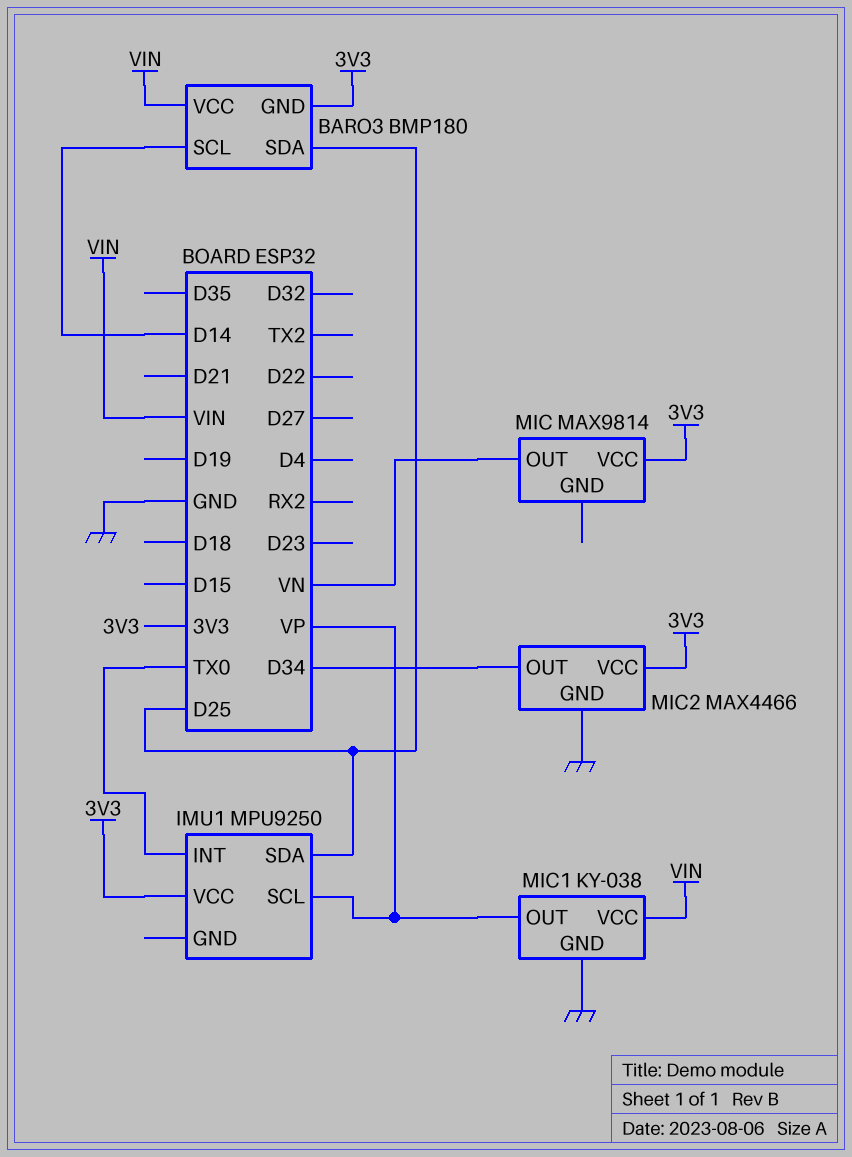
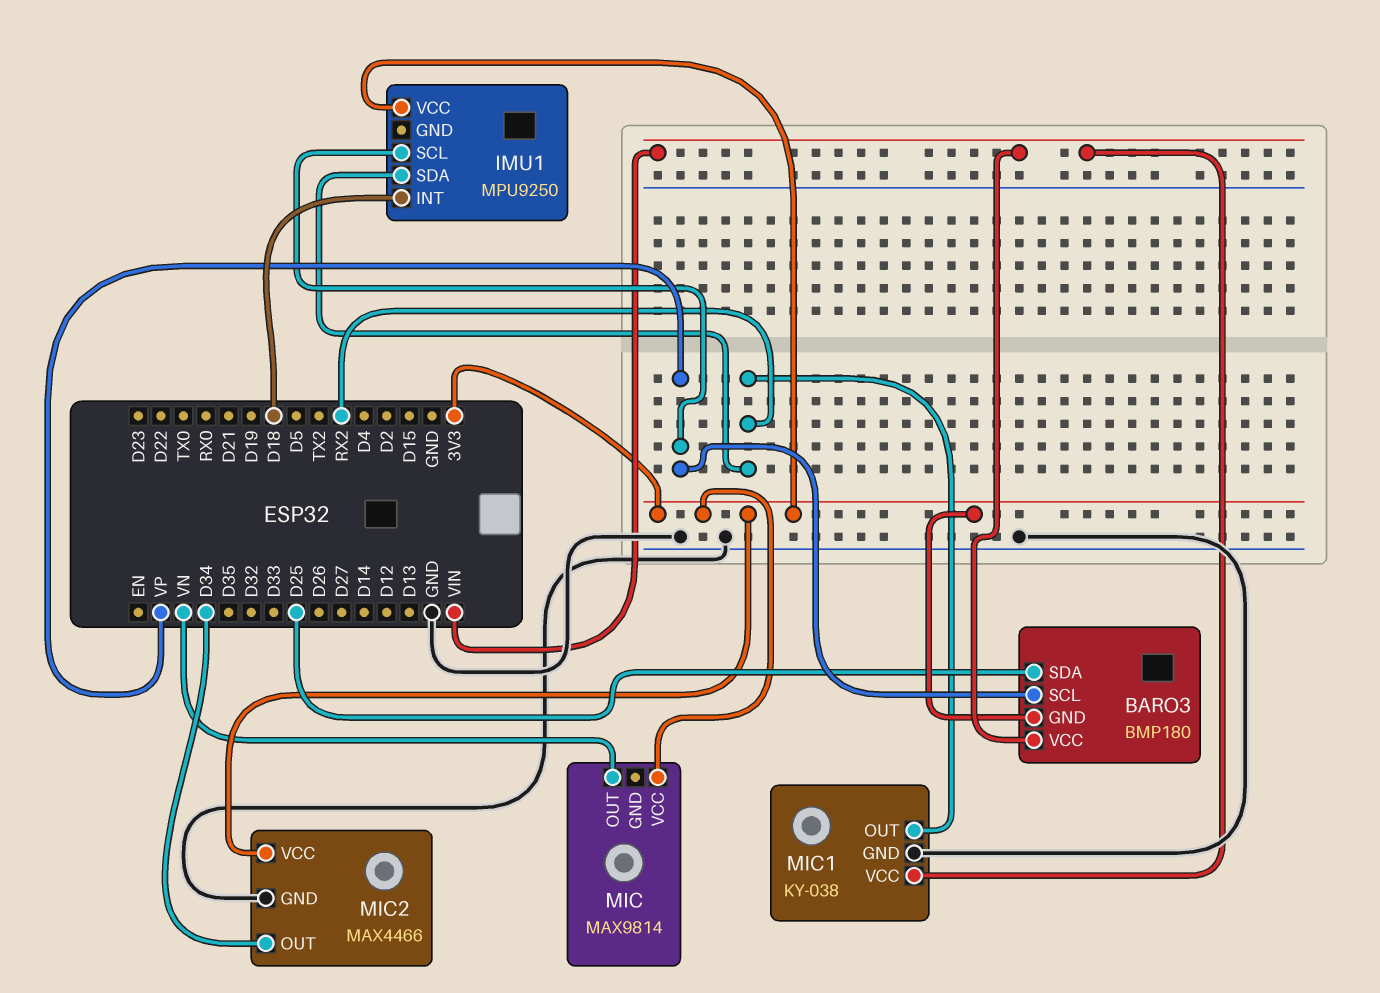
BARO3 pin SCL: D14 -> VP
IMU1 pin INT: TX0 -> D18
IMU1 pin SDA: D25 -> RX2
MIC1 pin OUT: VP -> RX2

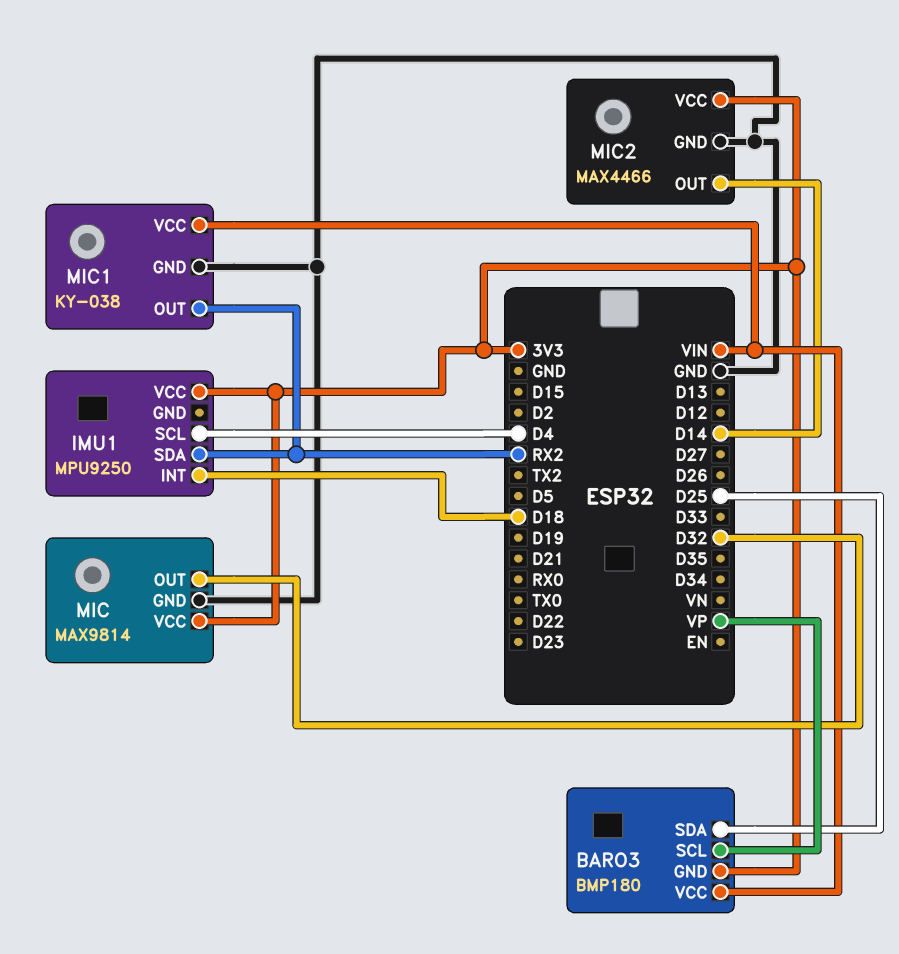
IMU1 pin SCL: VP -> D4
MIC pin GND: none -> GND
MIC pin OUT: VN -> D32
MIC2 pin OUT: D34 -> D14

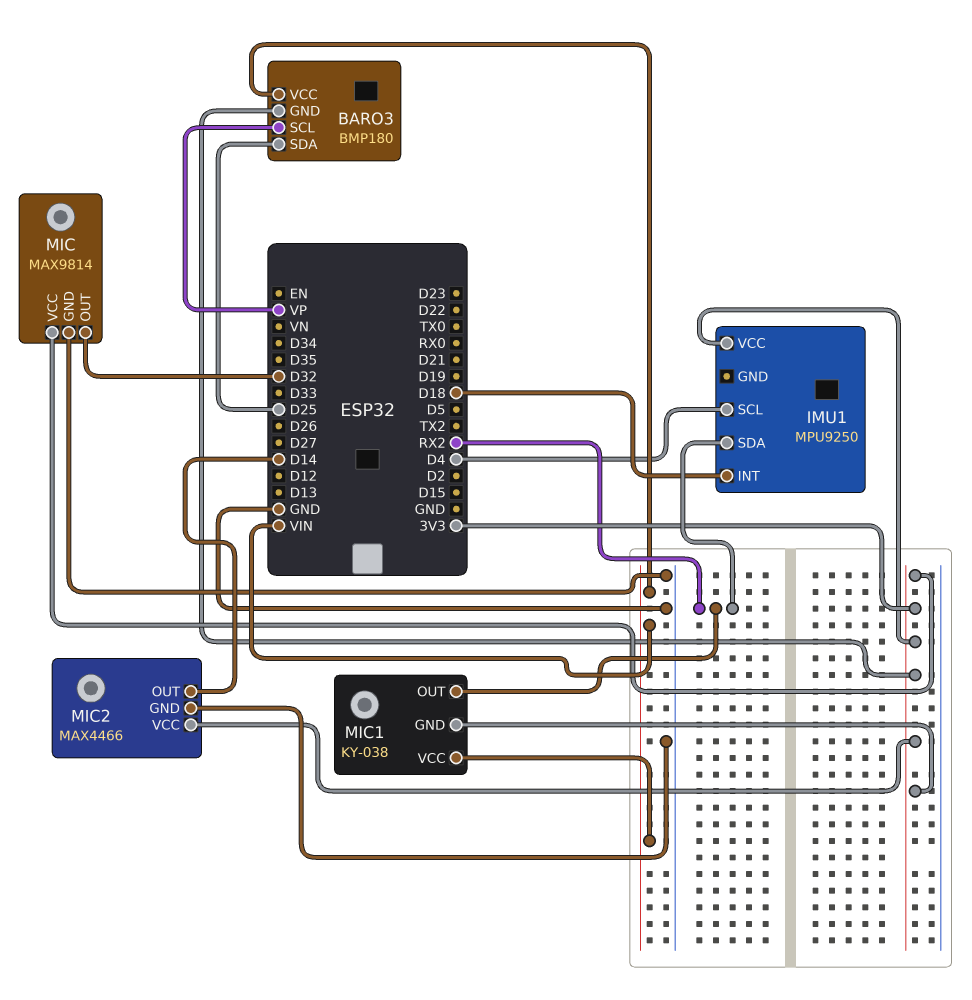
MIC1 pin GND: GND -> 3V3

